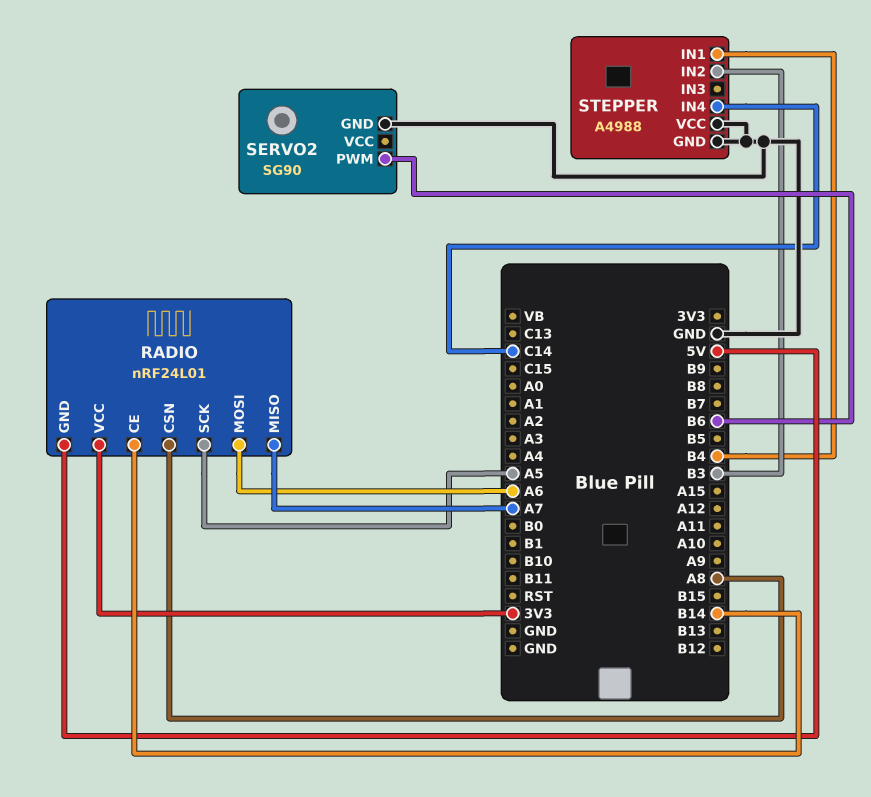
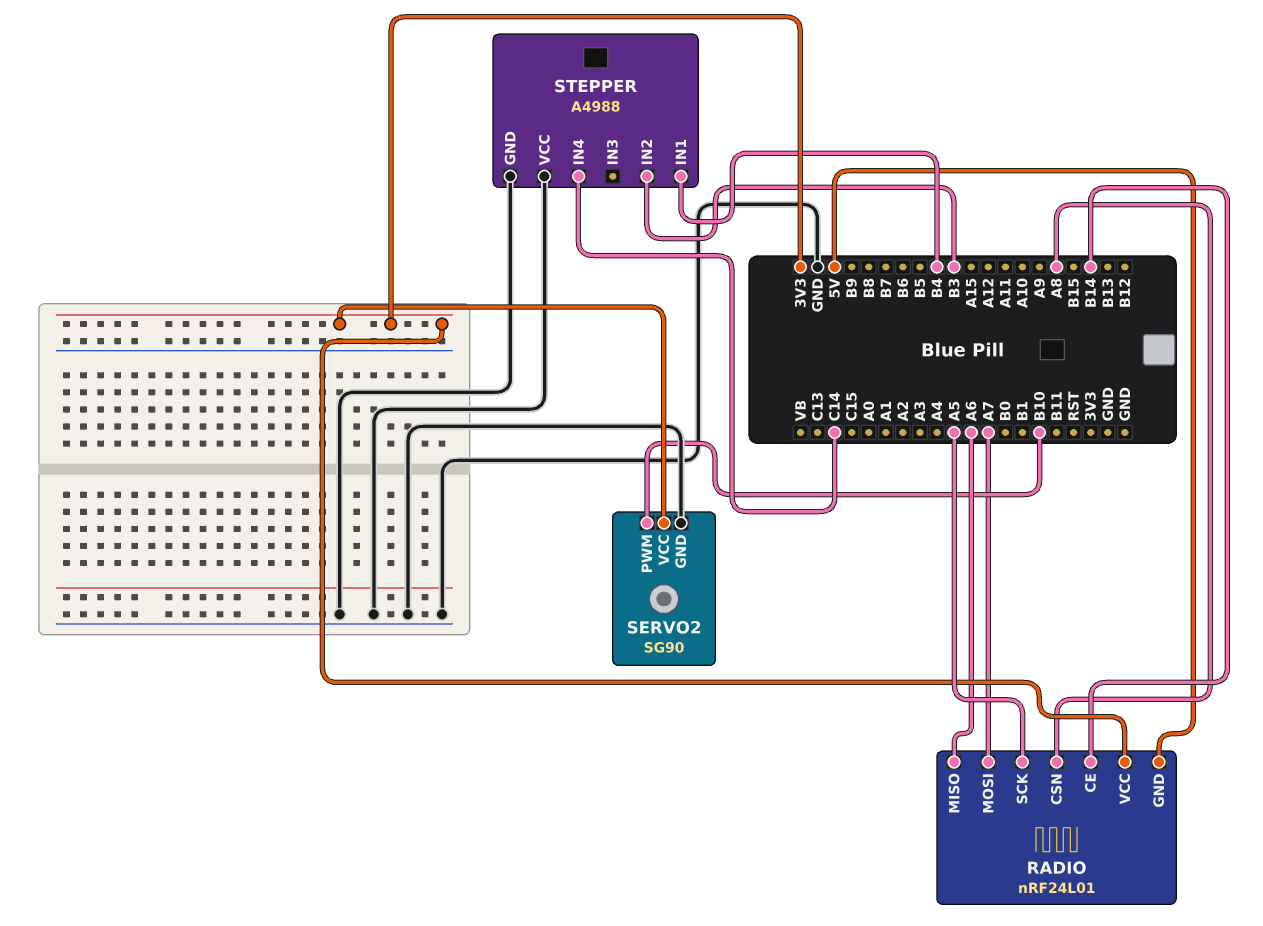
RADIO pin MISO: A7 -> A6
RADIO pin MOSI: A6 -> A7
SERVO2 pin PWM: B6 -> B10
SERVO2 pin VCC: none -> 3V3

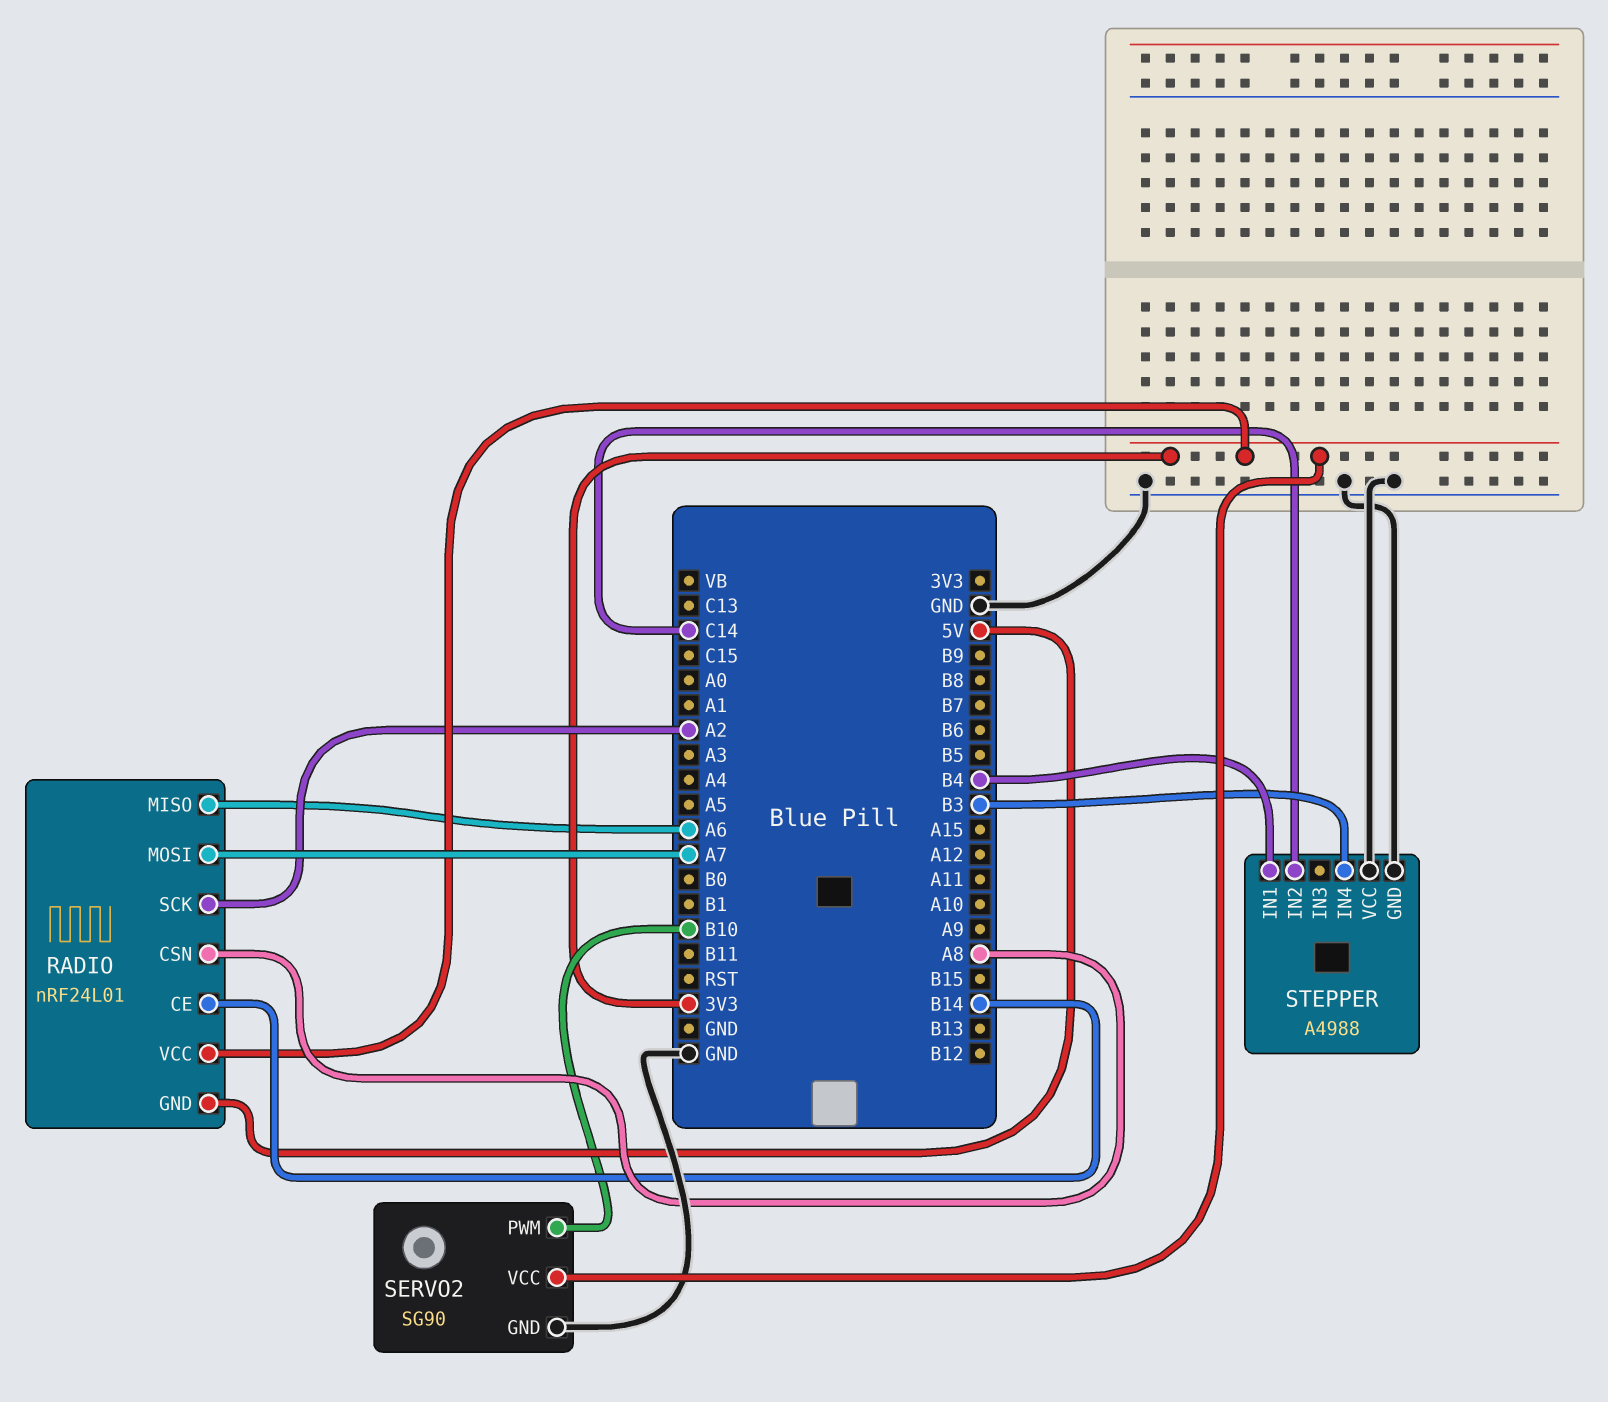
RADIO pin SCK: A5 -> A2
STEPPER pin IN2: B3 -> C14
STEPPER pin IN4: C14 -> B3

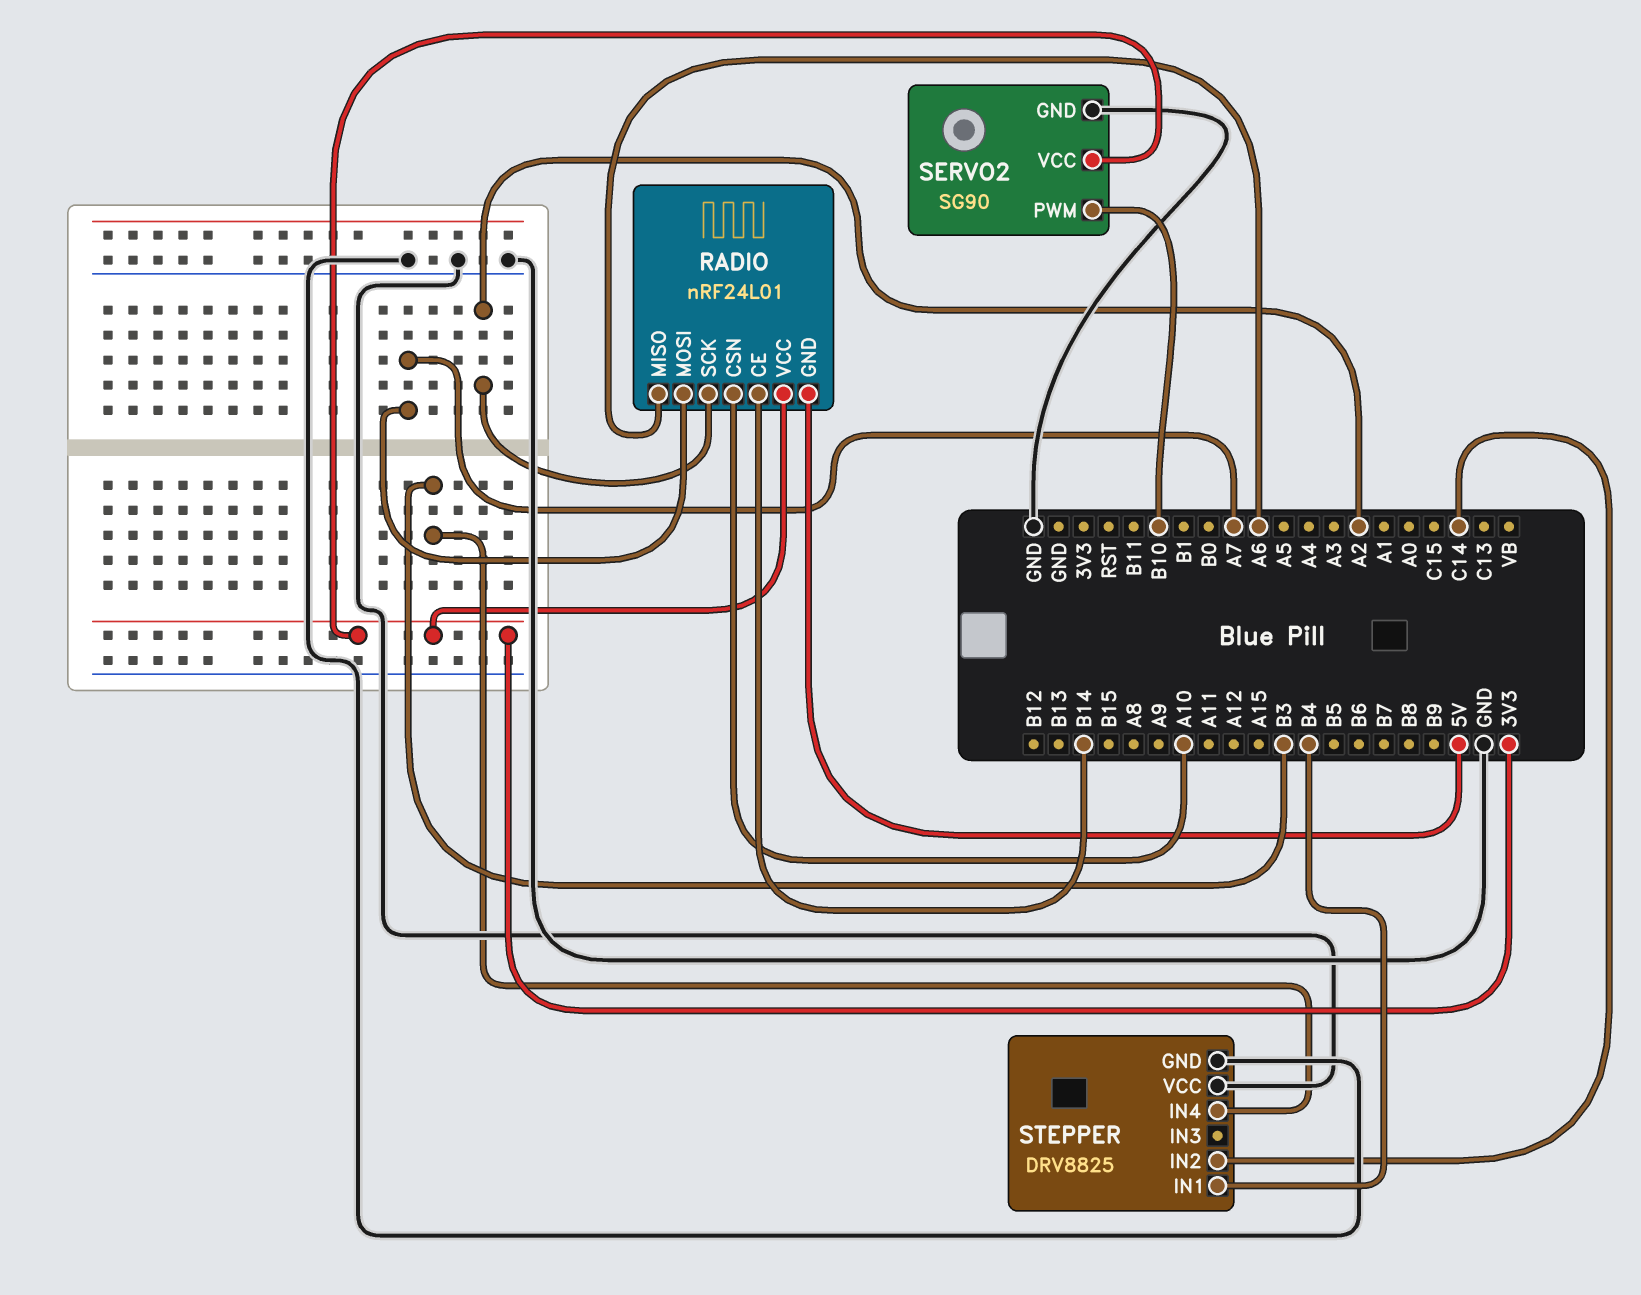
RADIO pin CSN: A8 -> A10
STEPPER: A4988 -> DRV8825

